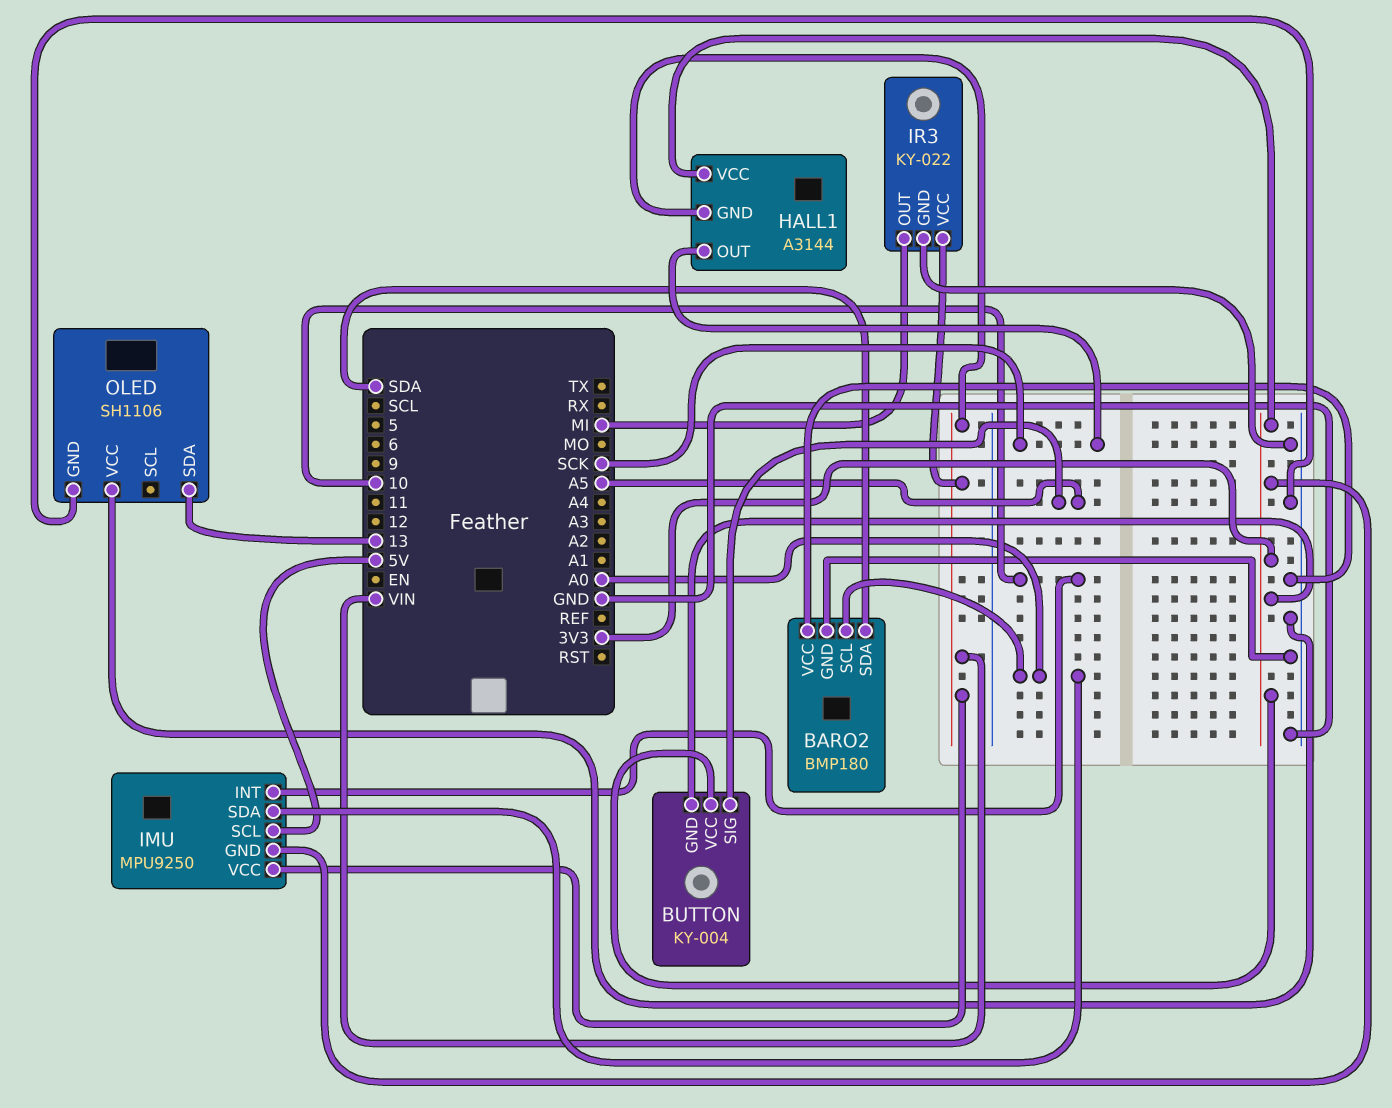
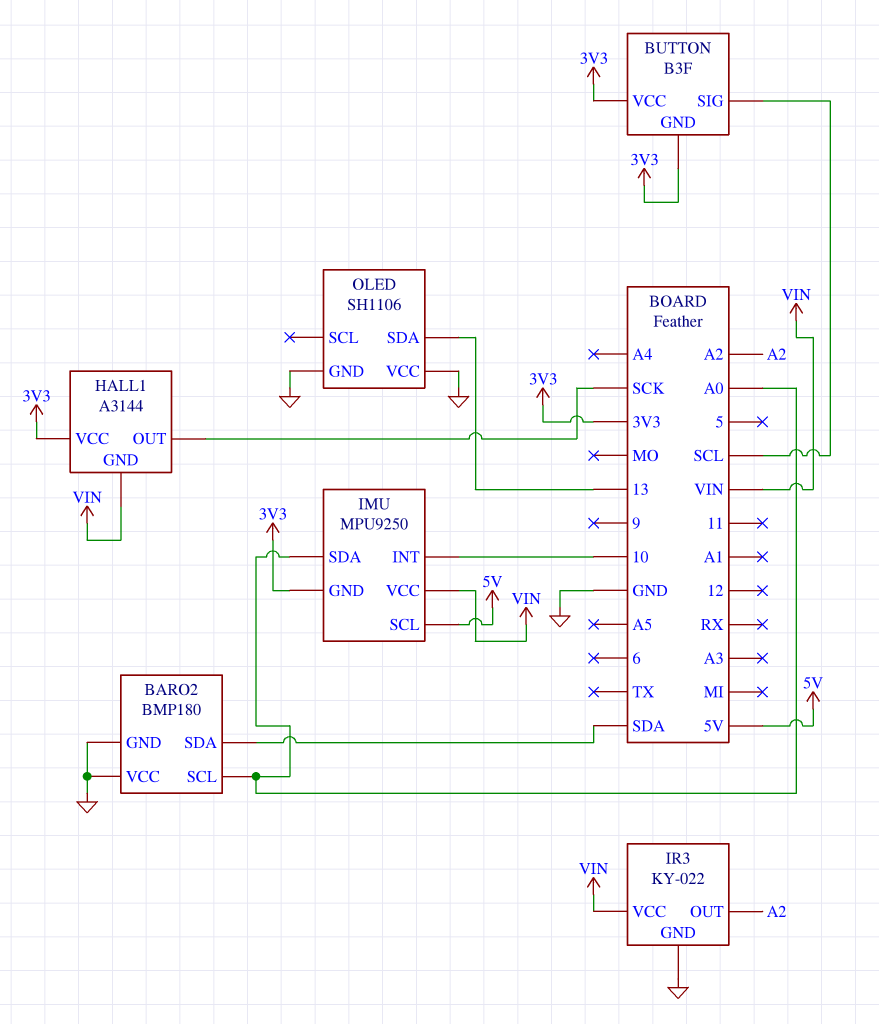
BUTTON: KY-004 -> B3F
BUTTON pin SIG: A5 -> SCL
IR3 pin OUT: MI -> A2

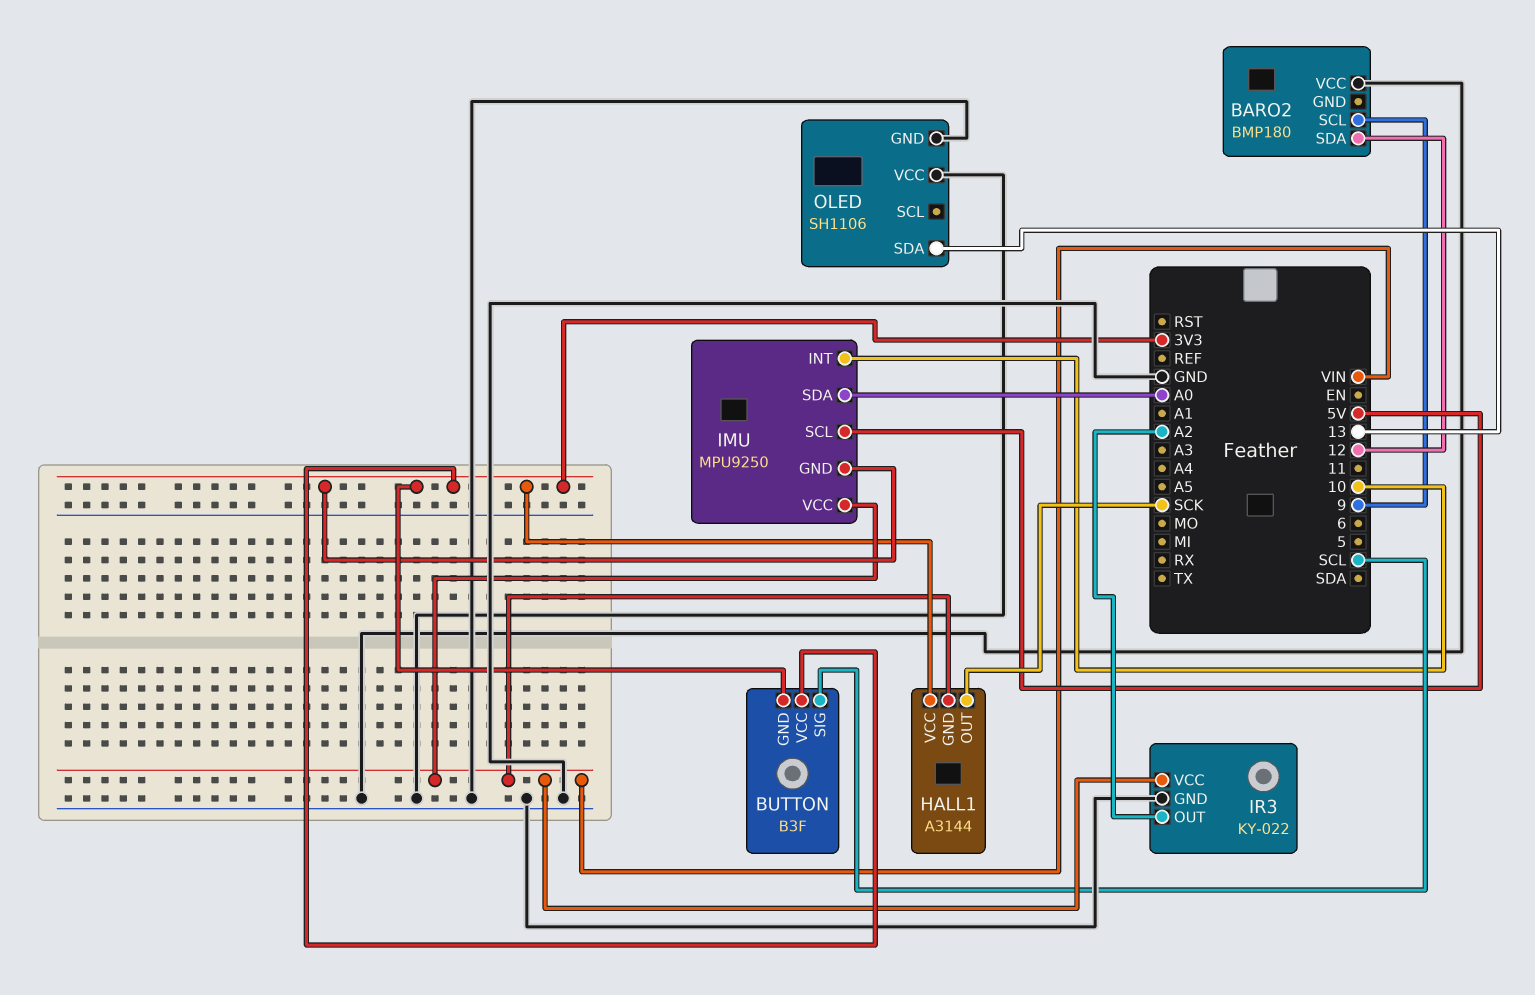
BARO2 pin GND: GND -> none
BARO2 pin SCL: A0 -> 9
BARO2 pin SDA: SDA -> 12

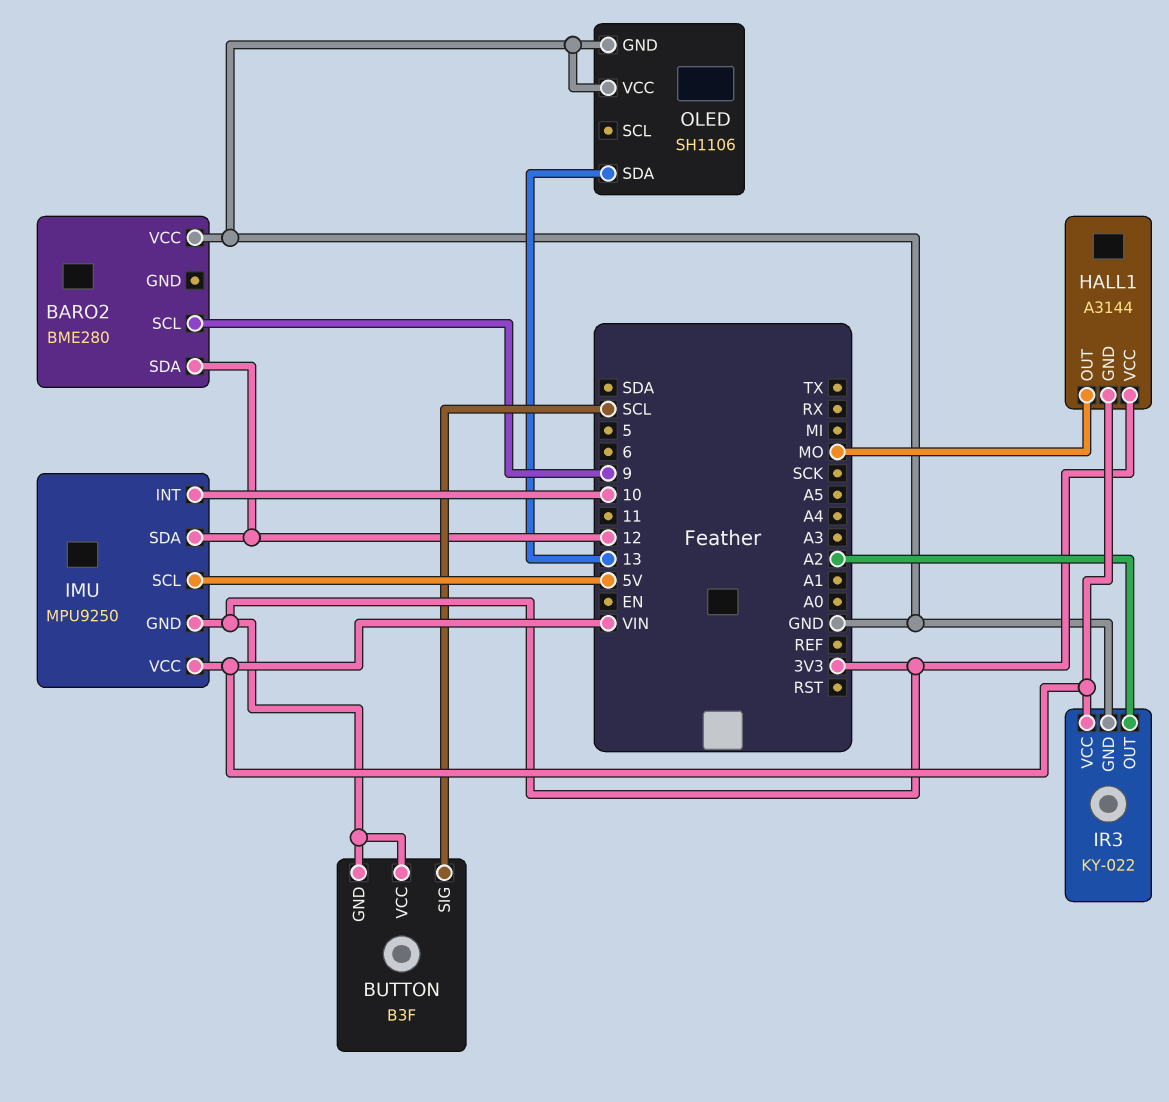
BARO2: BMP180 -> BME280
HALL1 pin OUT: SCK -> MO
IMU pin SDA: A0 -> 12

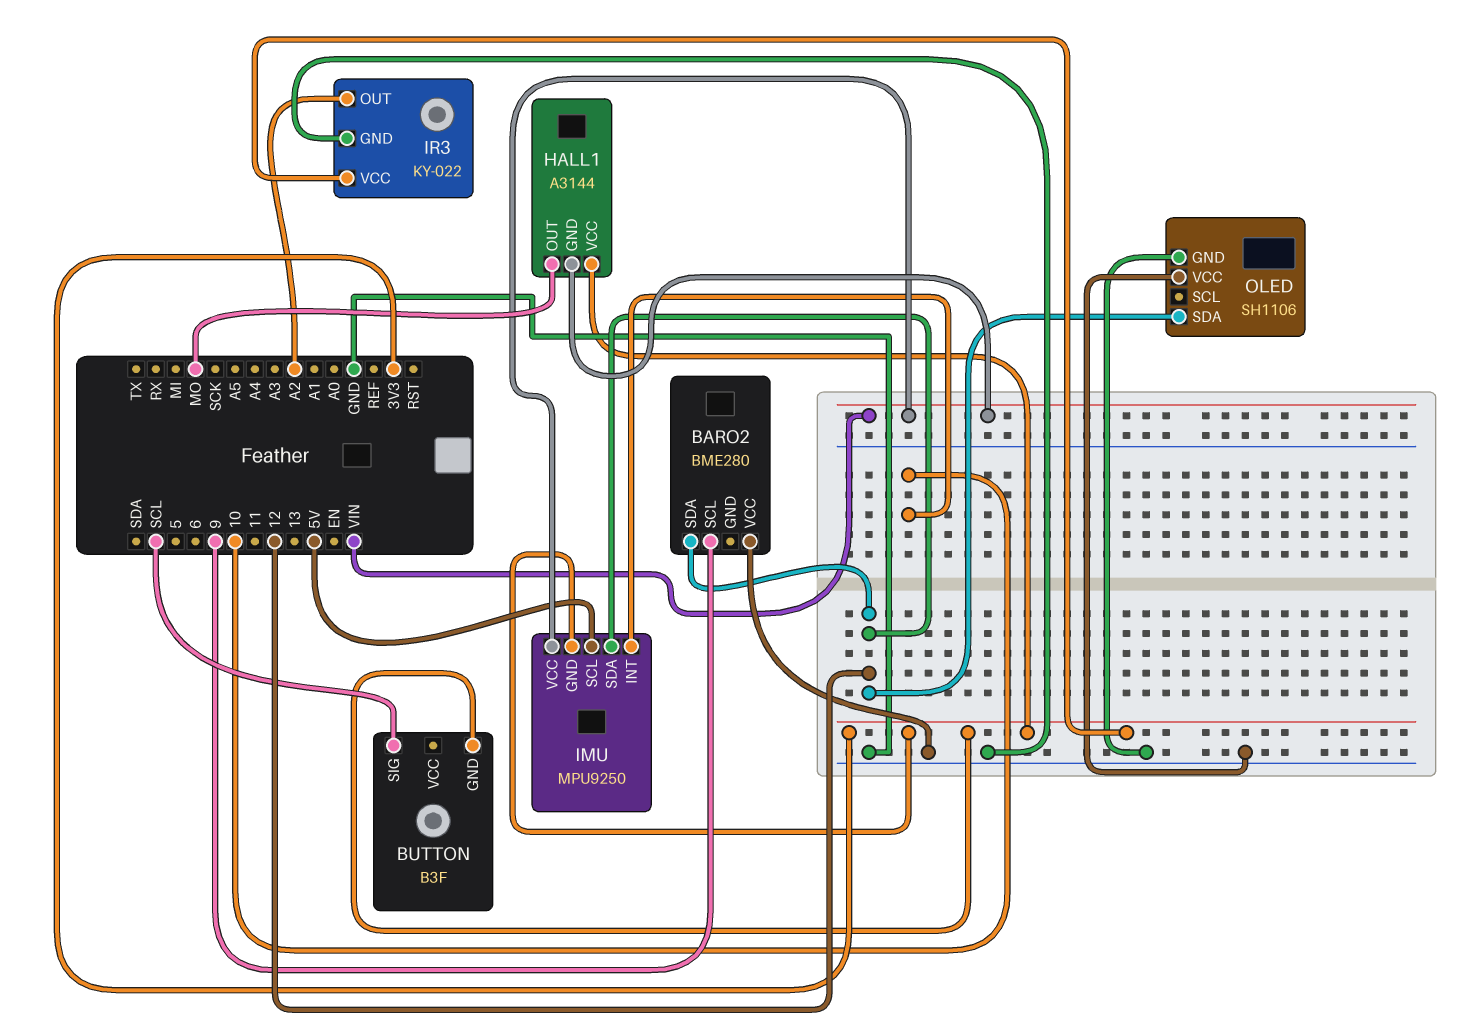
BUTTON pin VCC: 3V3 -> none
IR3 pin VCC: VIN -> 3V3
OLED pin SDA: 13 -> 12

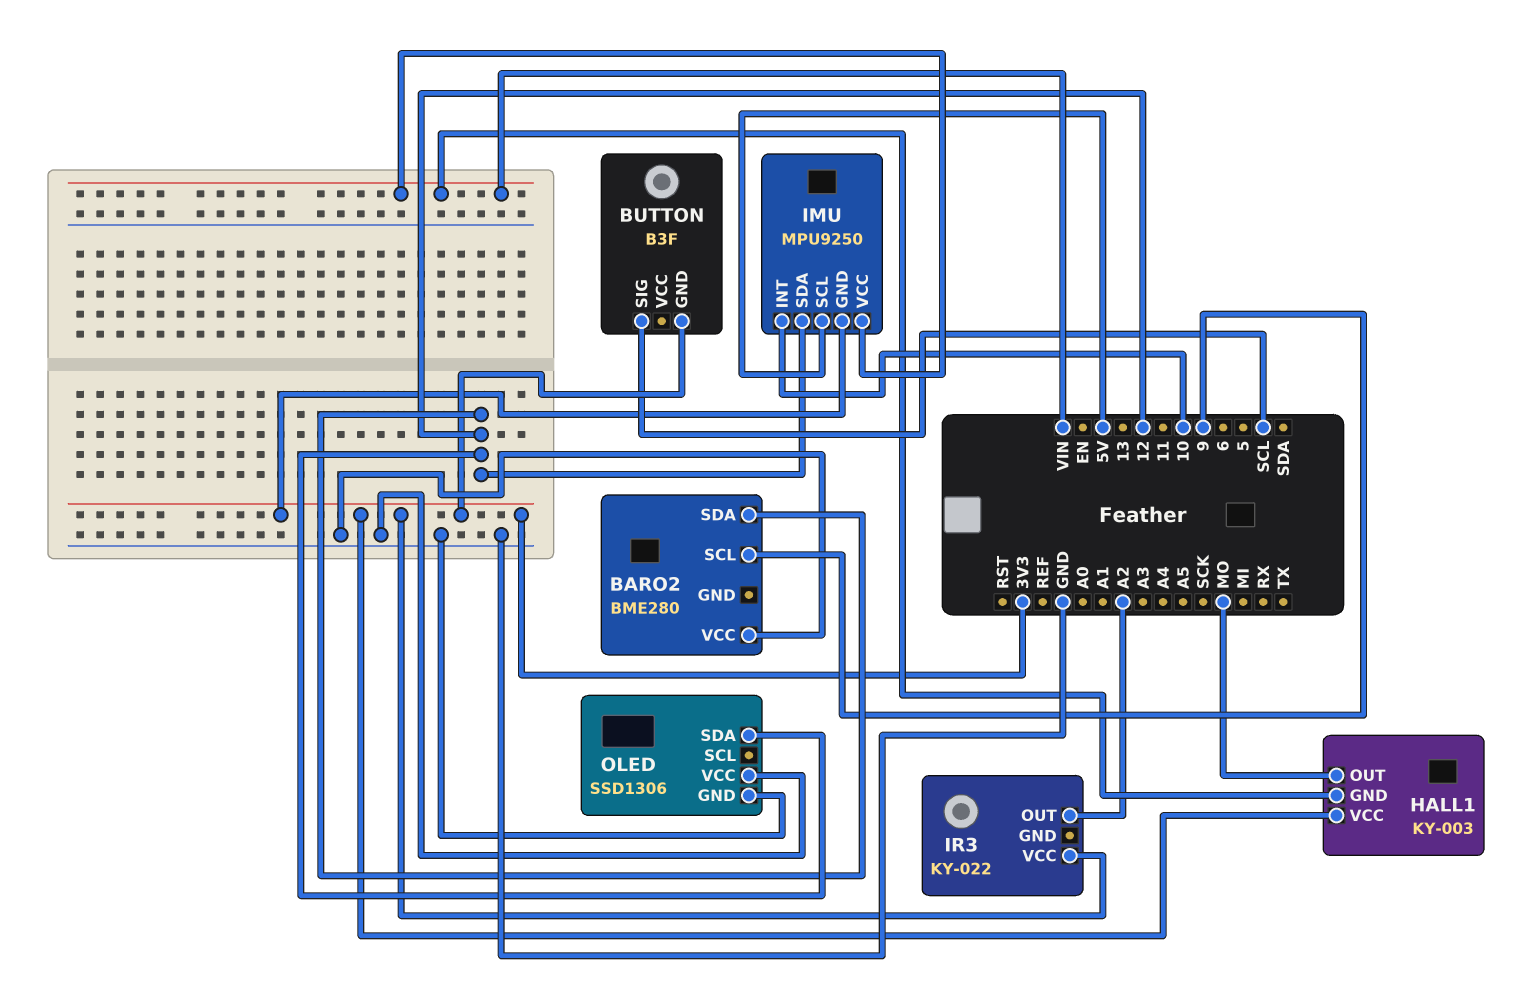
HALL1: A3144 -> KY-003
IR3 pin GND: GND -> none
OLED: SH1106 -> SSD1306

